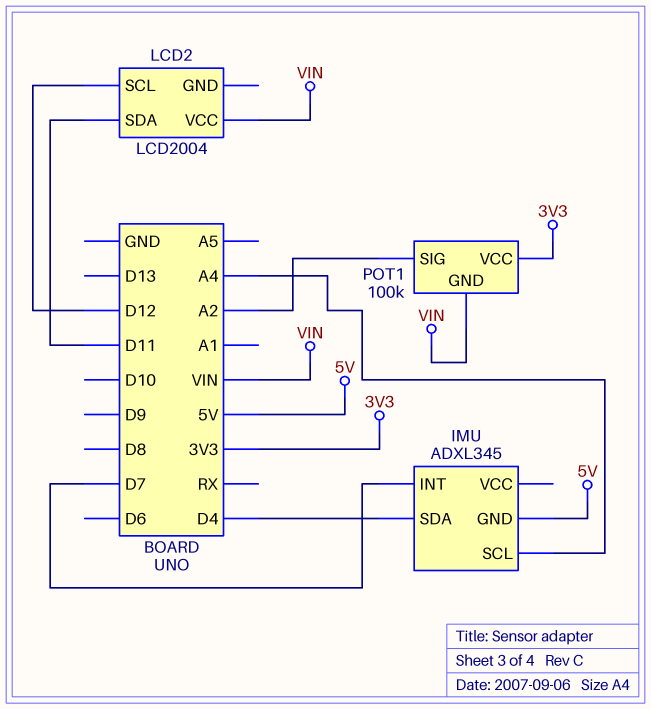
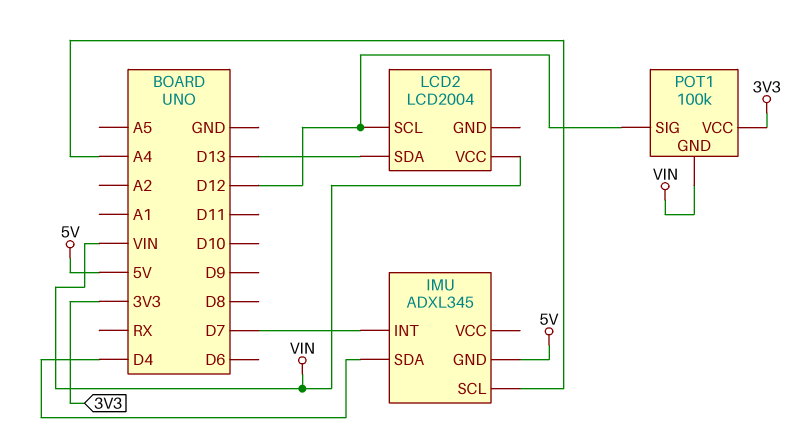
LCD2 pin SDA: D11 -> D13
POT1 pin SIG: A2 -> D12

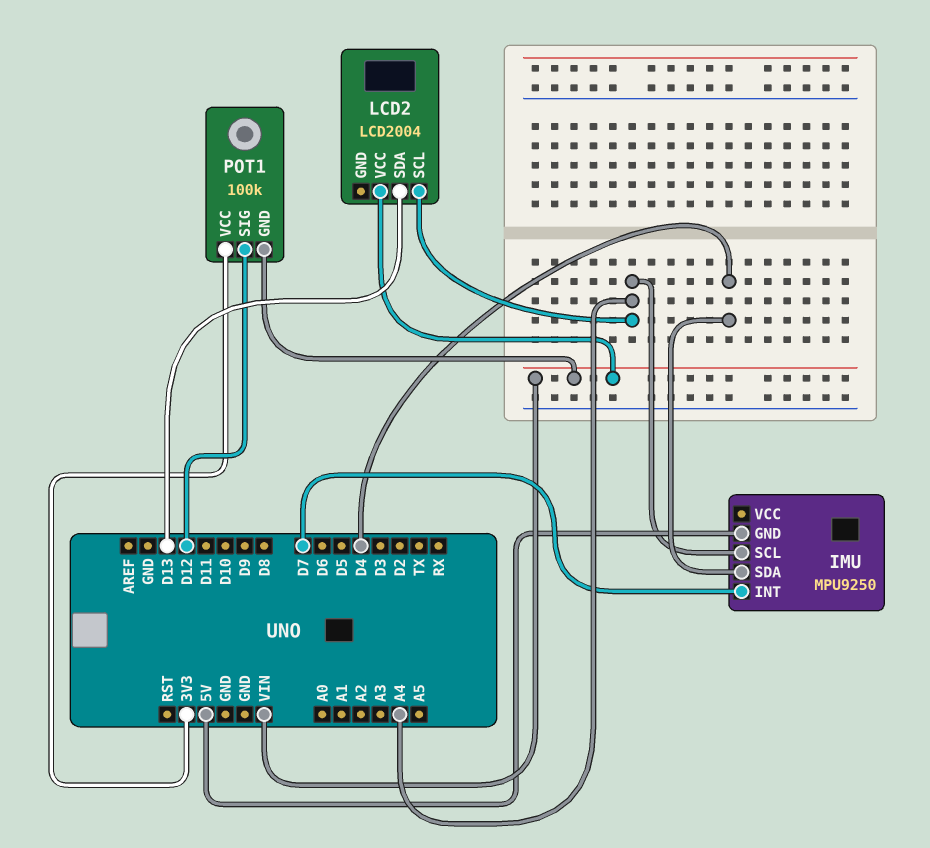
IMU: ADXL345 -> MPU9250
LCD2 pin SCL: D12 -> A4

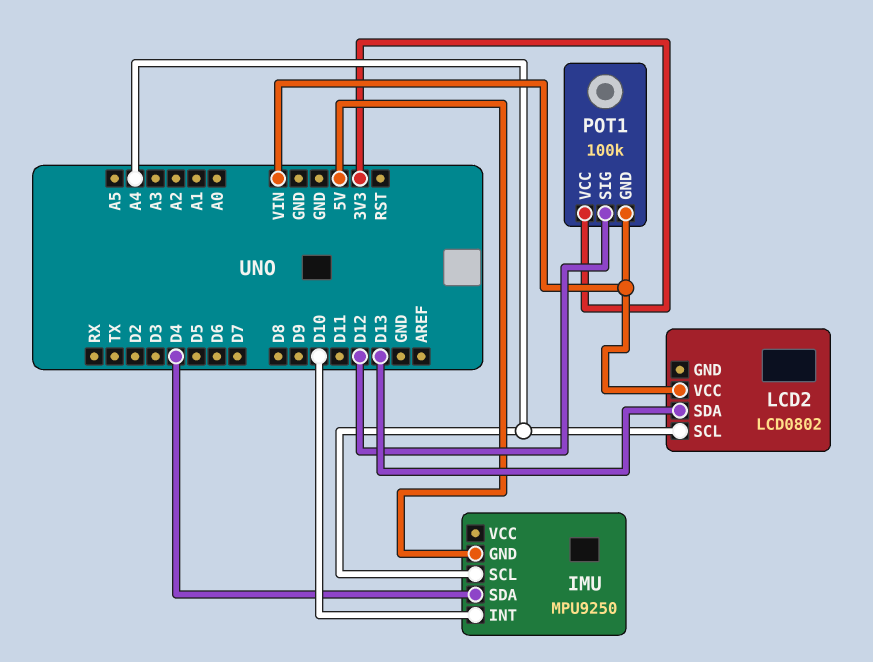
IMU pin INT: D7 -> D10
LCD2: LCD2004 -> LCD0802

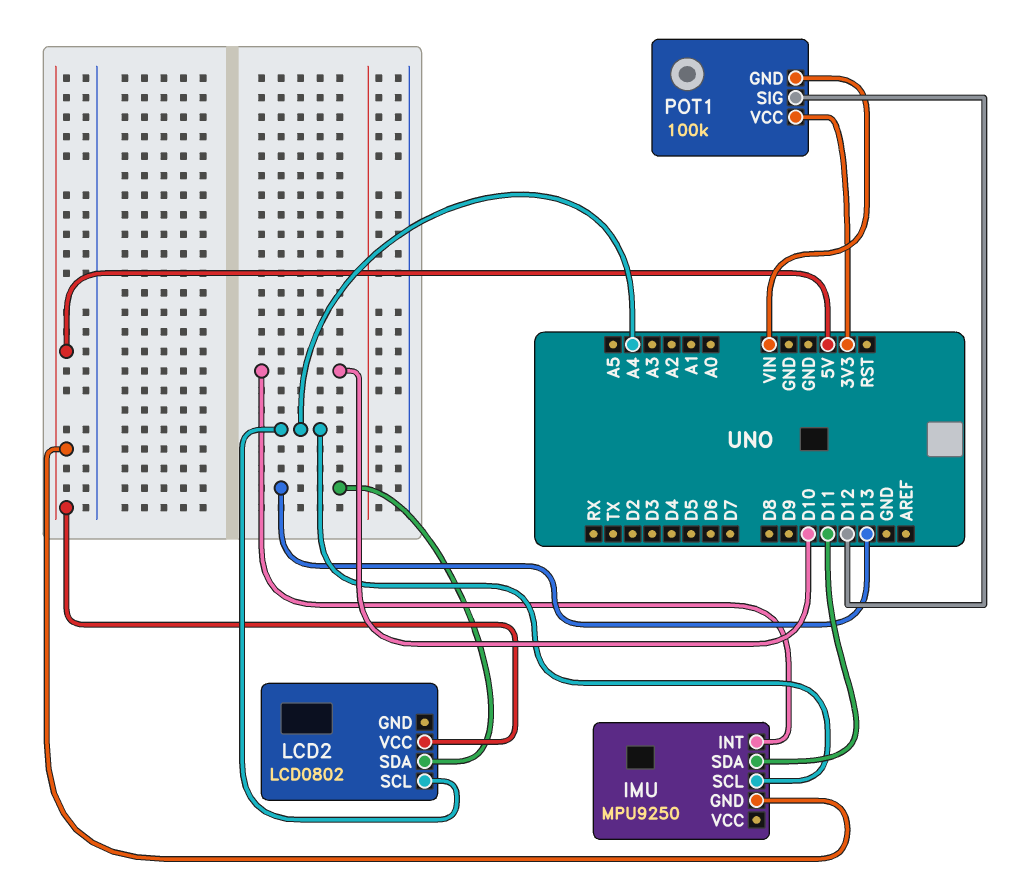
IMU pin SDA: D4 -> D11
LCD2 pin VCC: VIN -> 5V

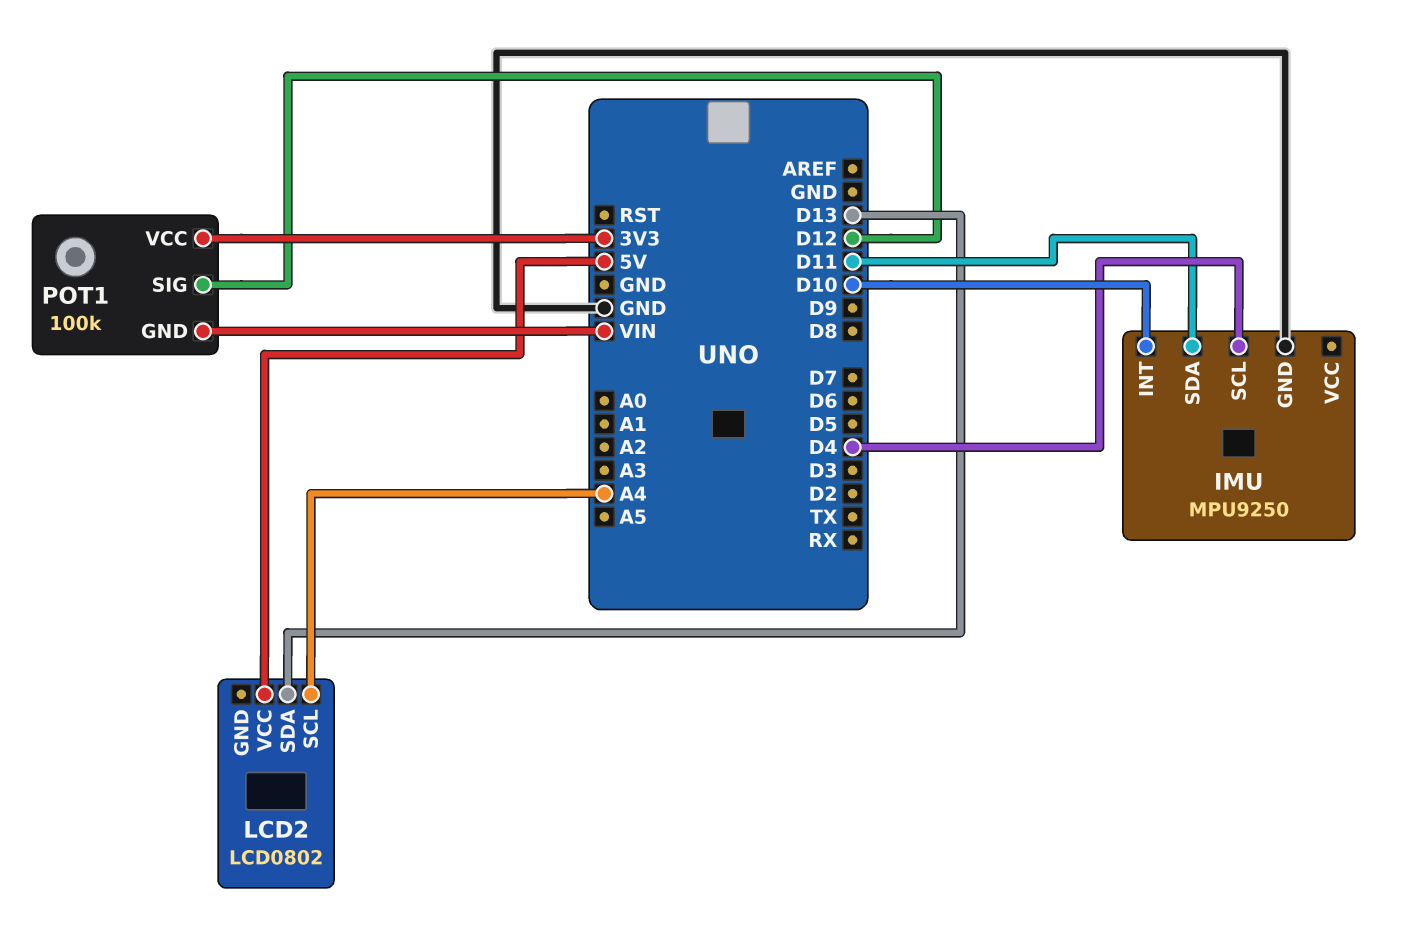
IMU pin GND: 5V -> GND
IMU pin SCL: A4 -> D4

